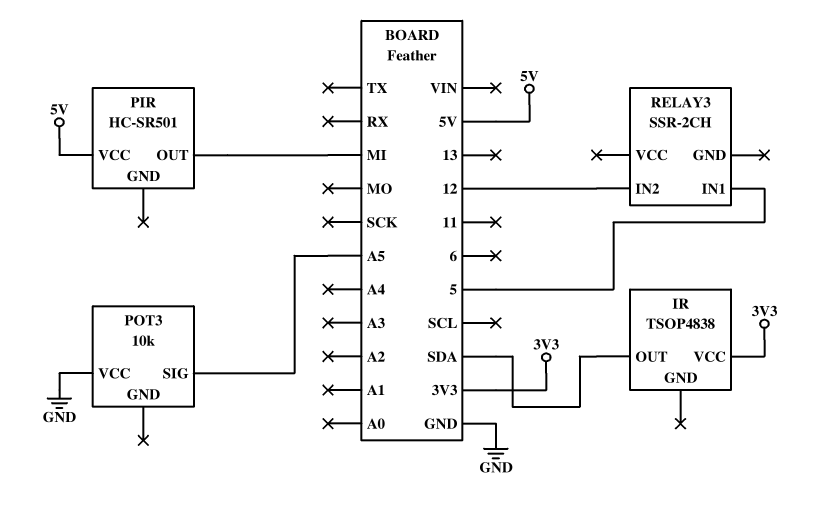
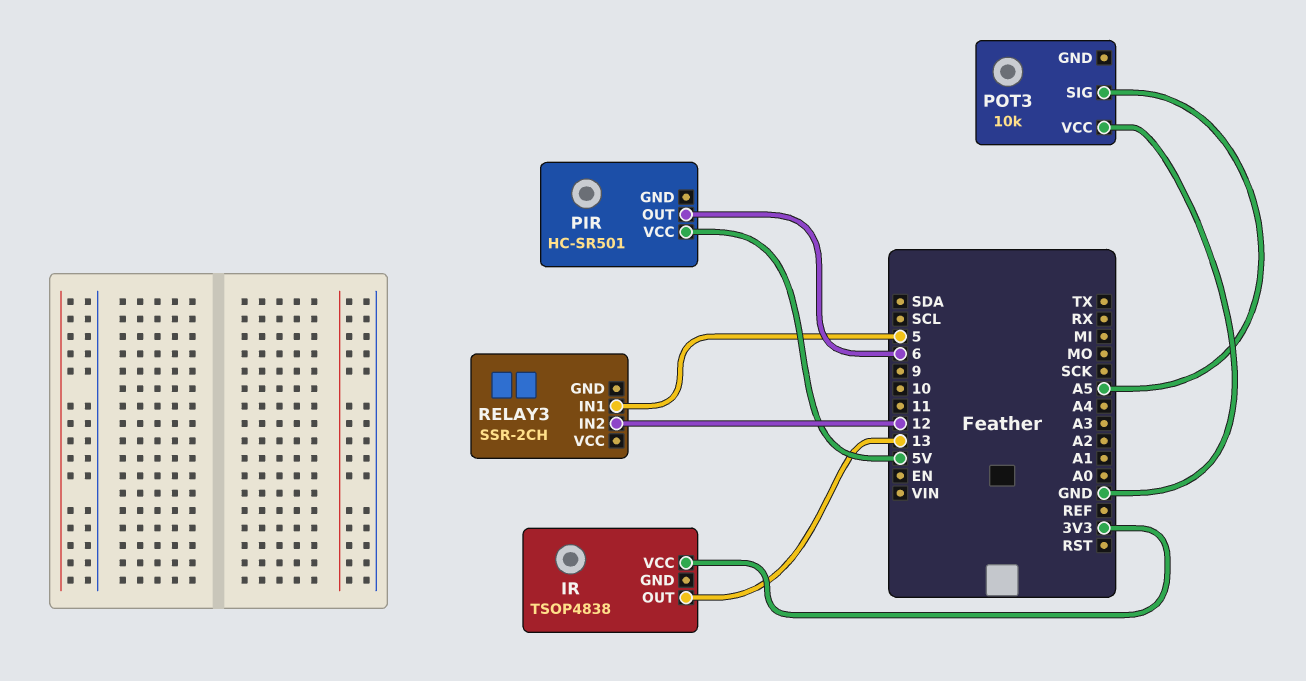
IR pin OUT: SDA -> 13
PIR pin OUT: MI -> 6

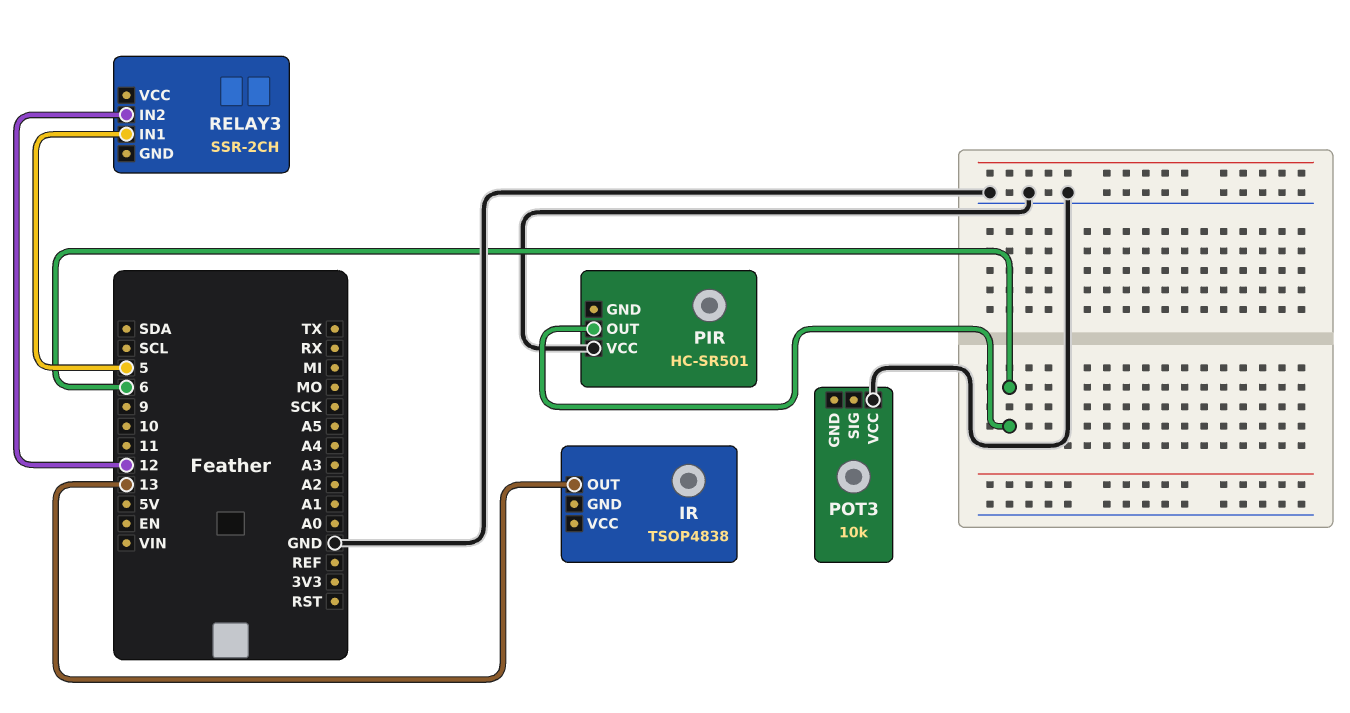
IR pin VCC: 3V3 -> none
PIR pin VCC: 5V -> GND
POT3 pin SIG: A5 -> none

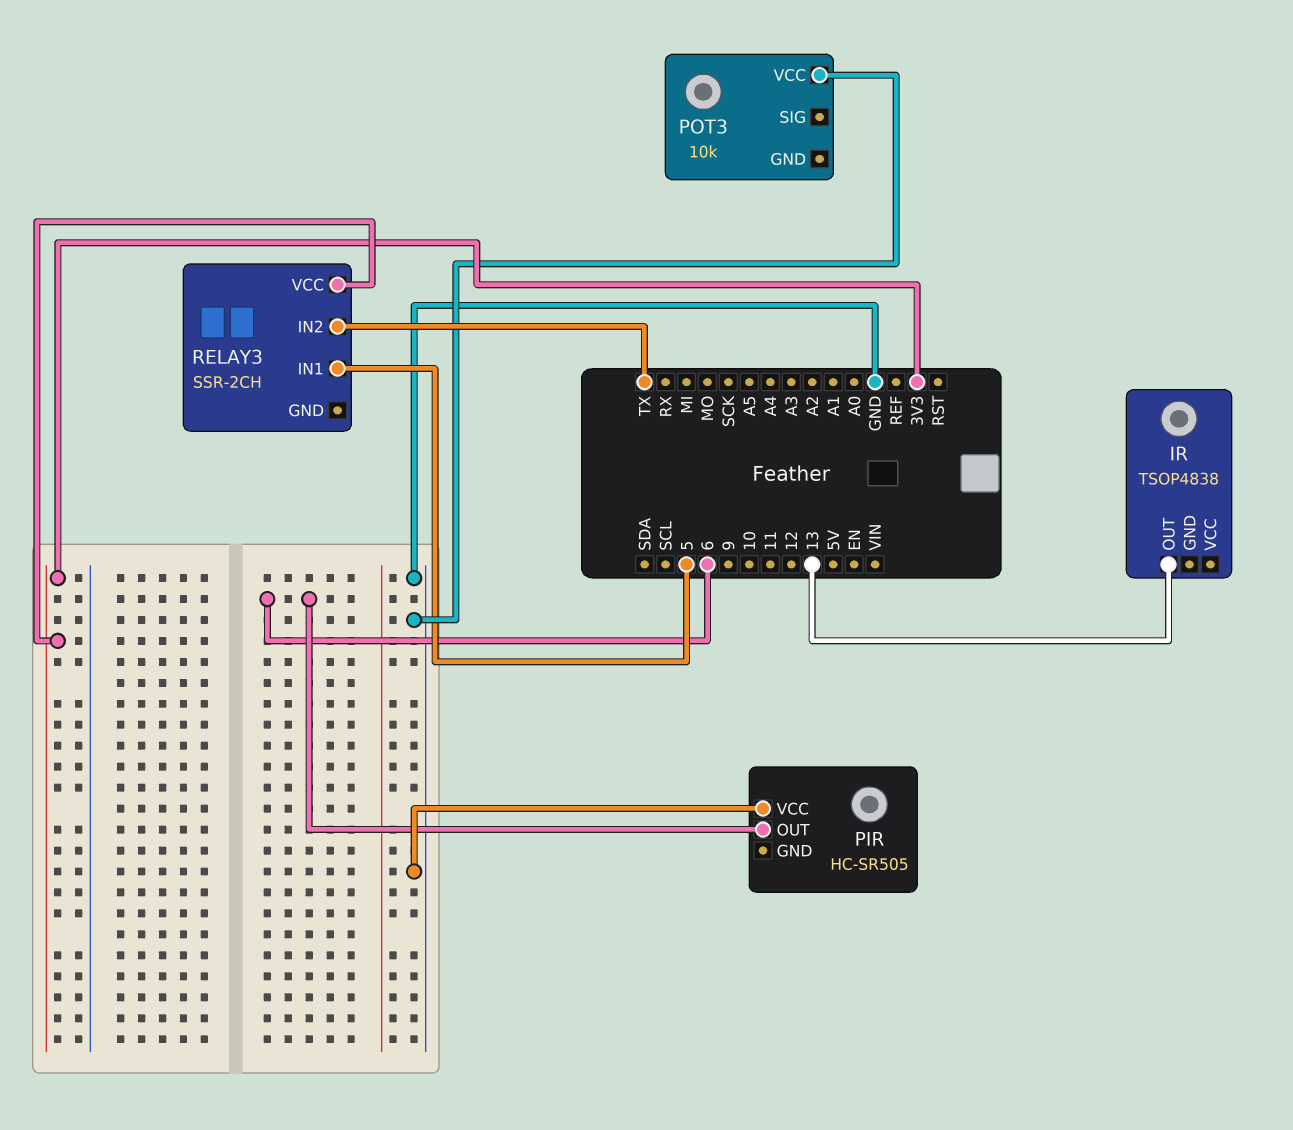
PIR: HC-SR501 -> HC-SR505
RELAY3 pin IN2: 12 -> TX
RELAY3 pin VCC: none -> 3V3

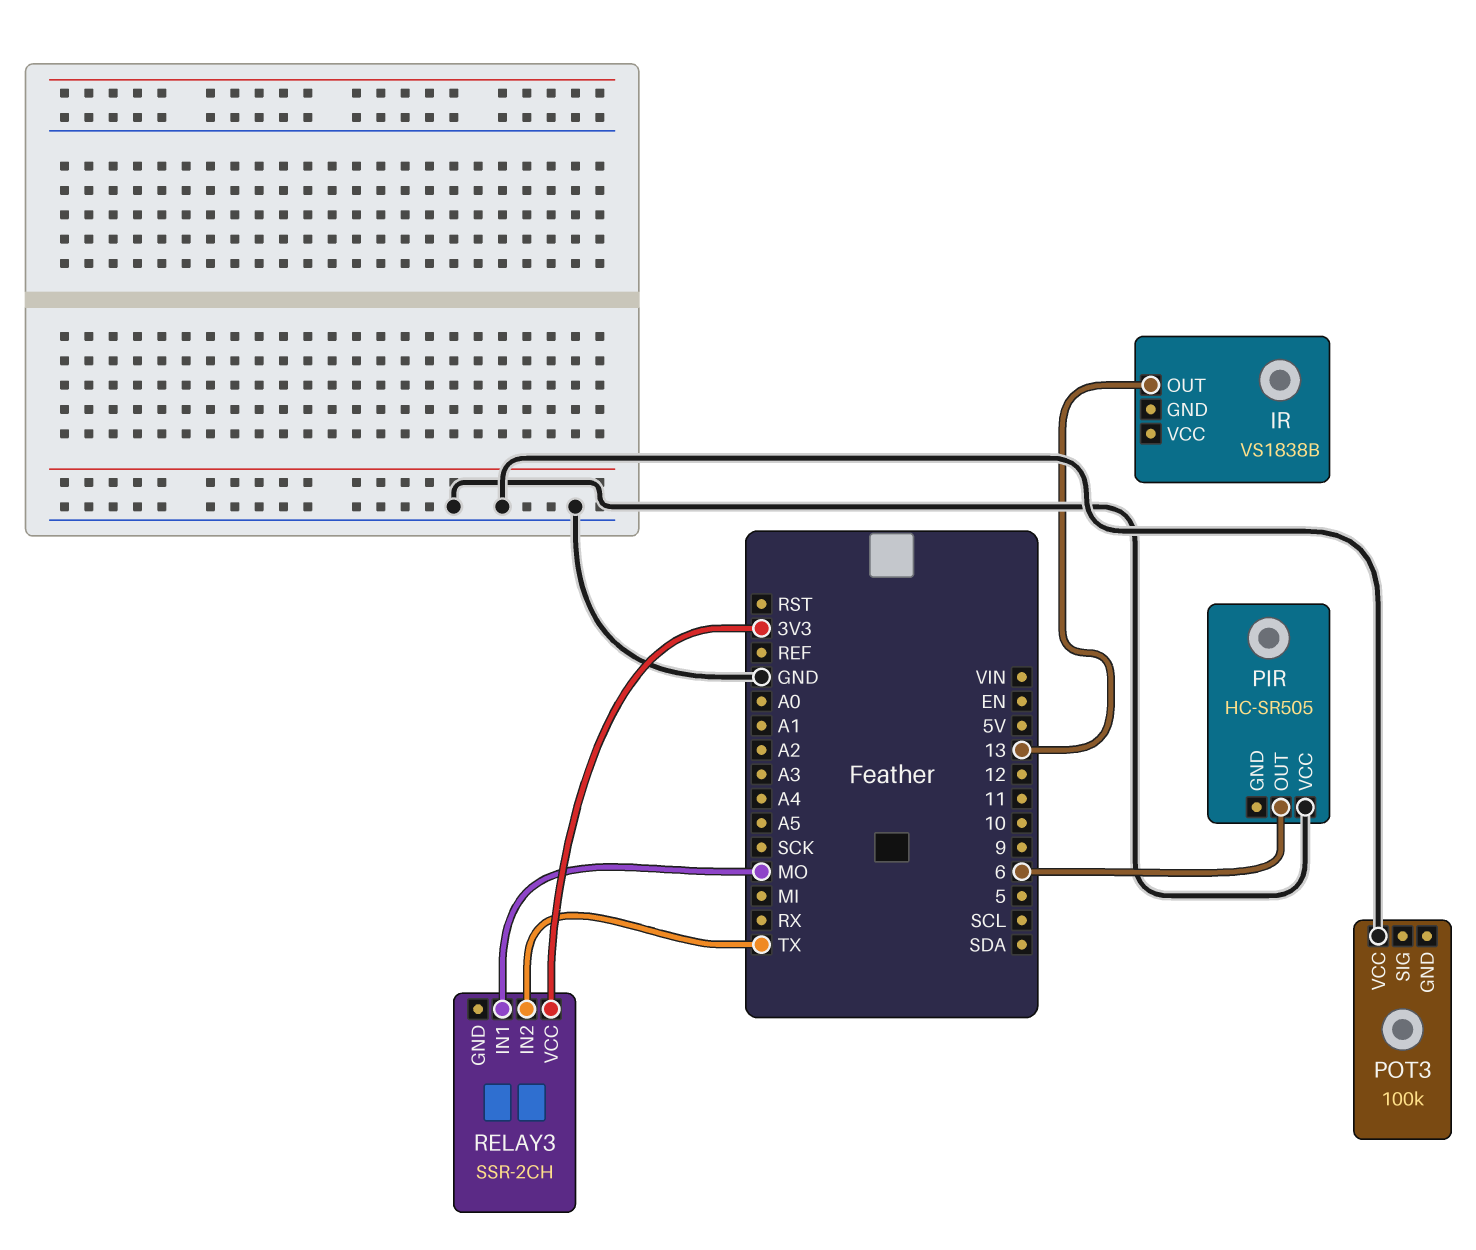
IR: TSOP4838 -> VS1838B
POT3: 10k -> 100k
RELAY3 pin IN1: 5 -> MO

